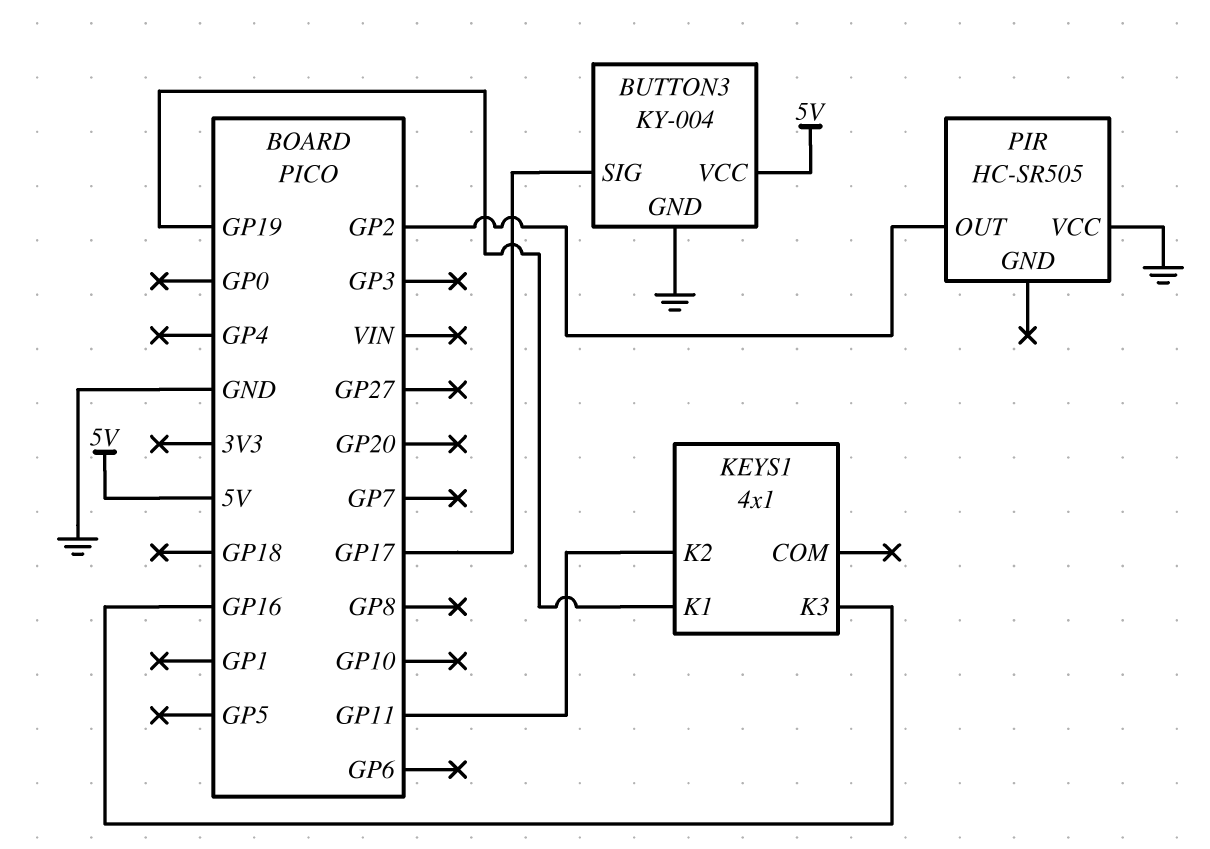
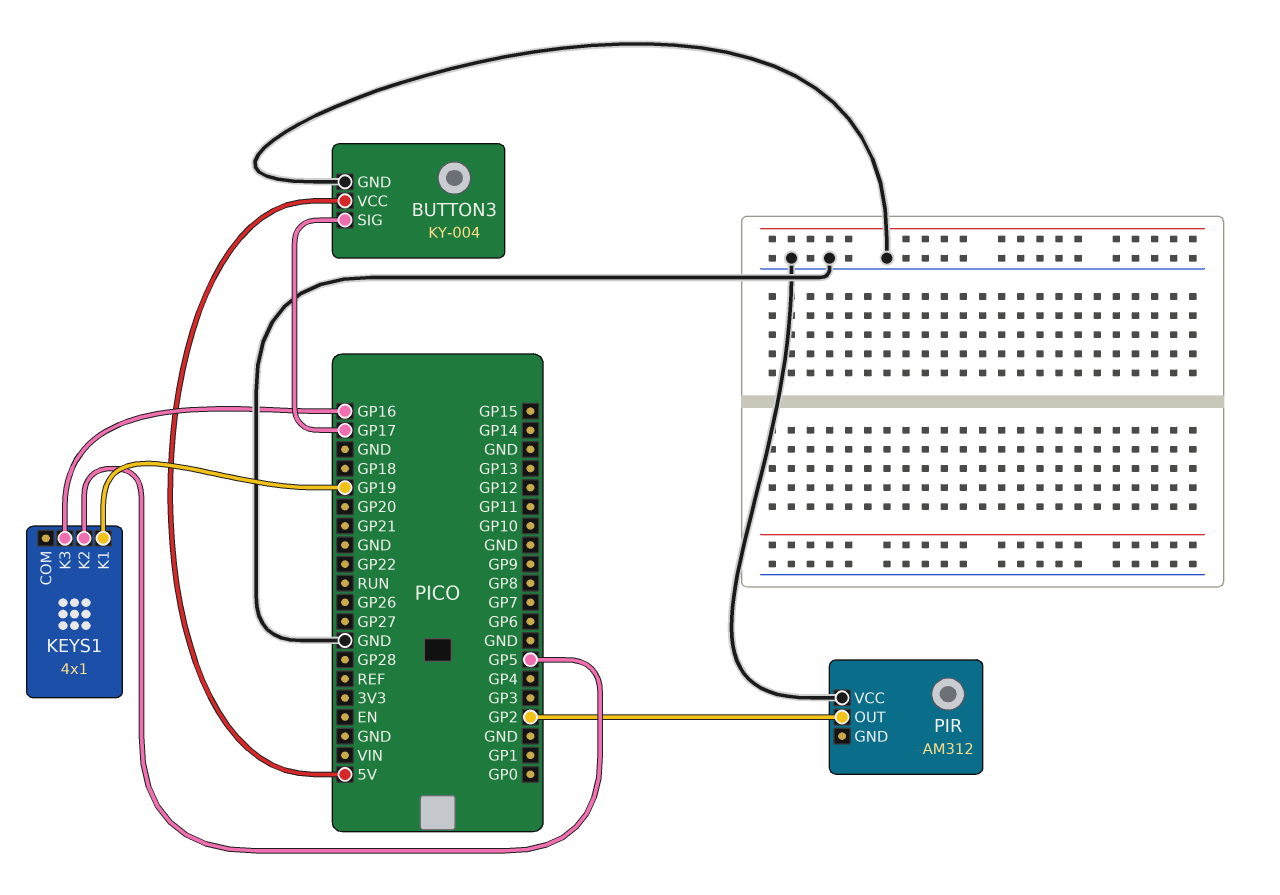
KEYS1 pin K2: GP11 -> GP5
PIR: HC-SR505 -> AM312

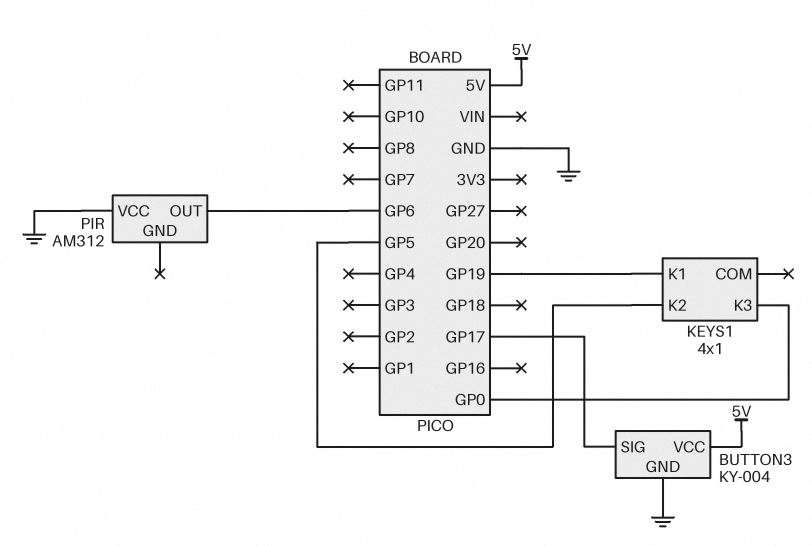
KEYS1 pin K3: GP16 -> GP0
PIR pin OUT: GP2 -> GP6

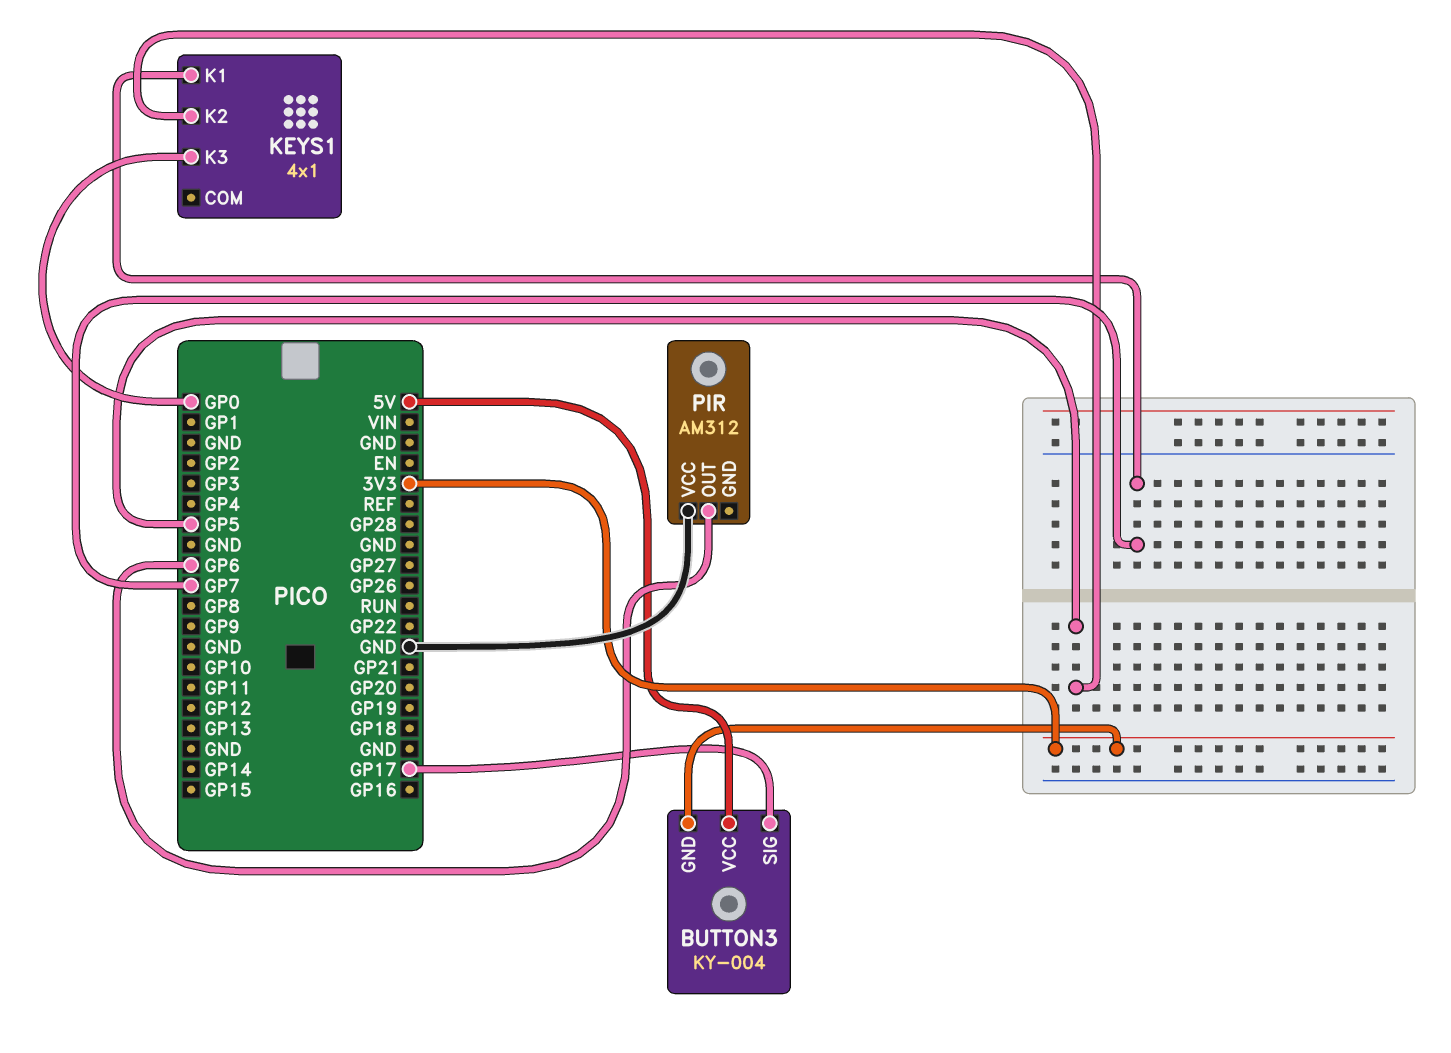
BUTTON3 pin GND: GND -> 3V3
KEYS1 pin K1: GP19 -> GP7

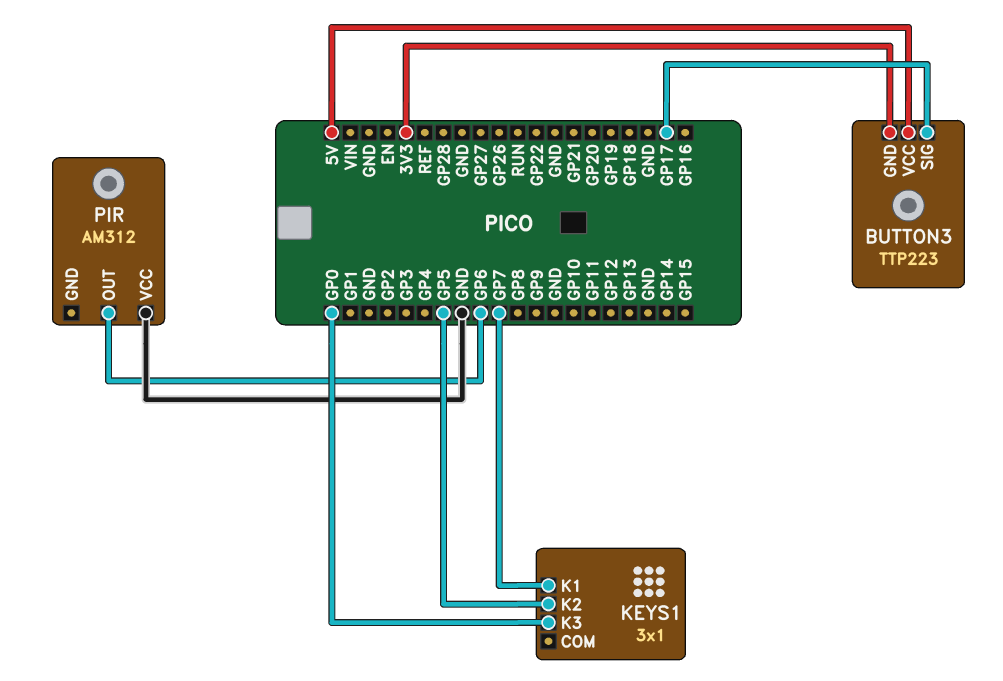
BUTTON3: KY-004 -> TTP223
KEYS1: 4x1 -> 3x1

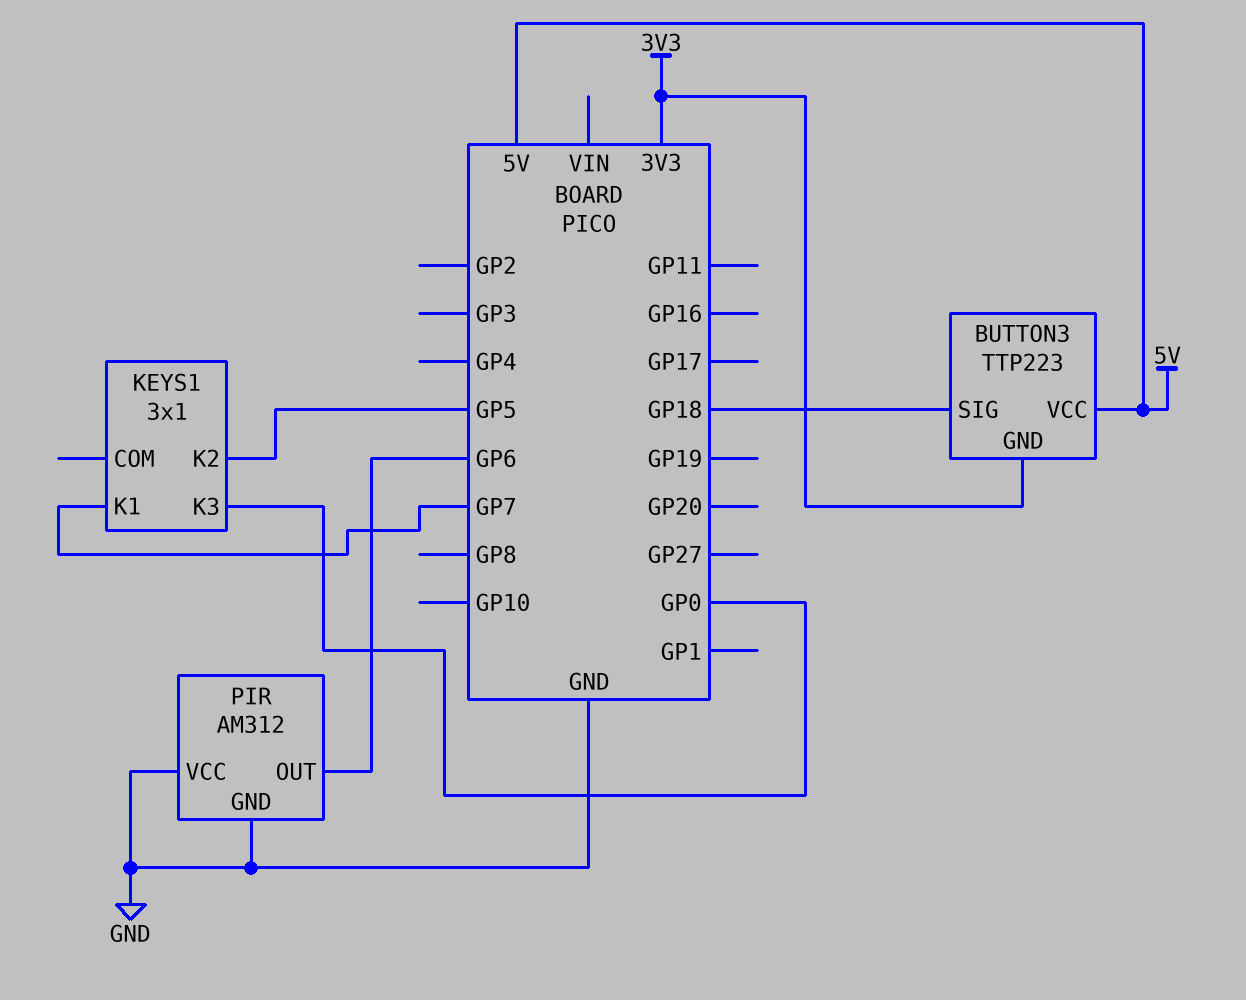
BUTTON3 pin SIG: GP17 -> GP18
PIR pin GND: none -> GND

